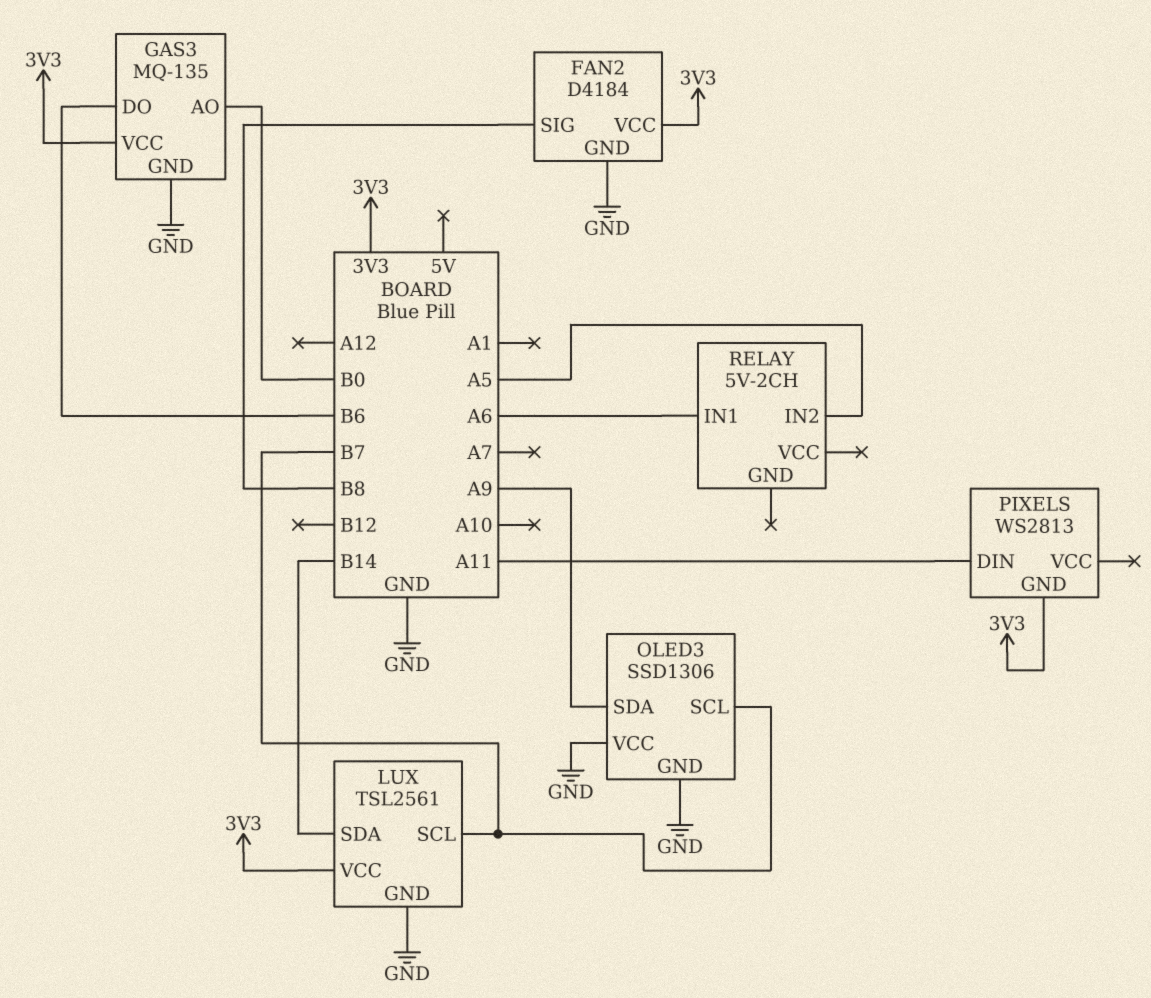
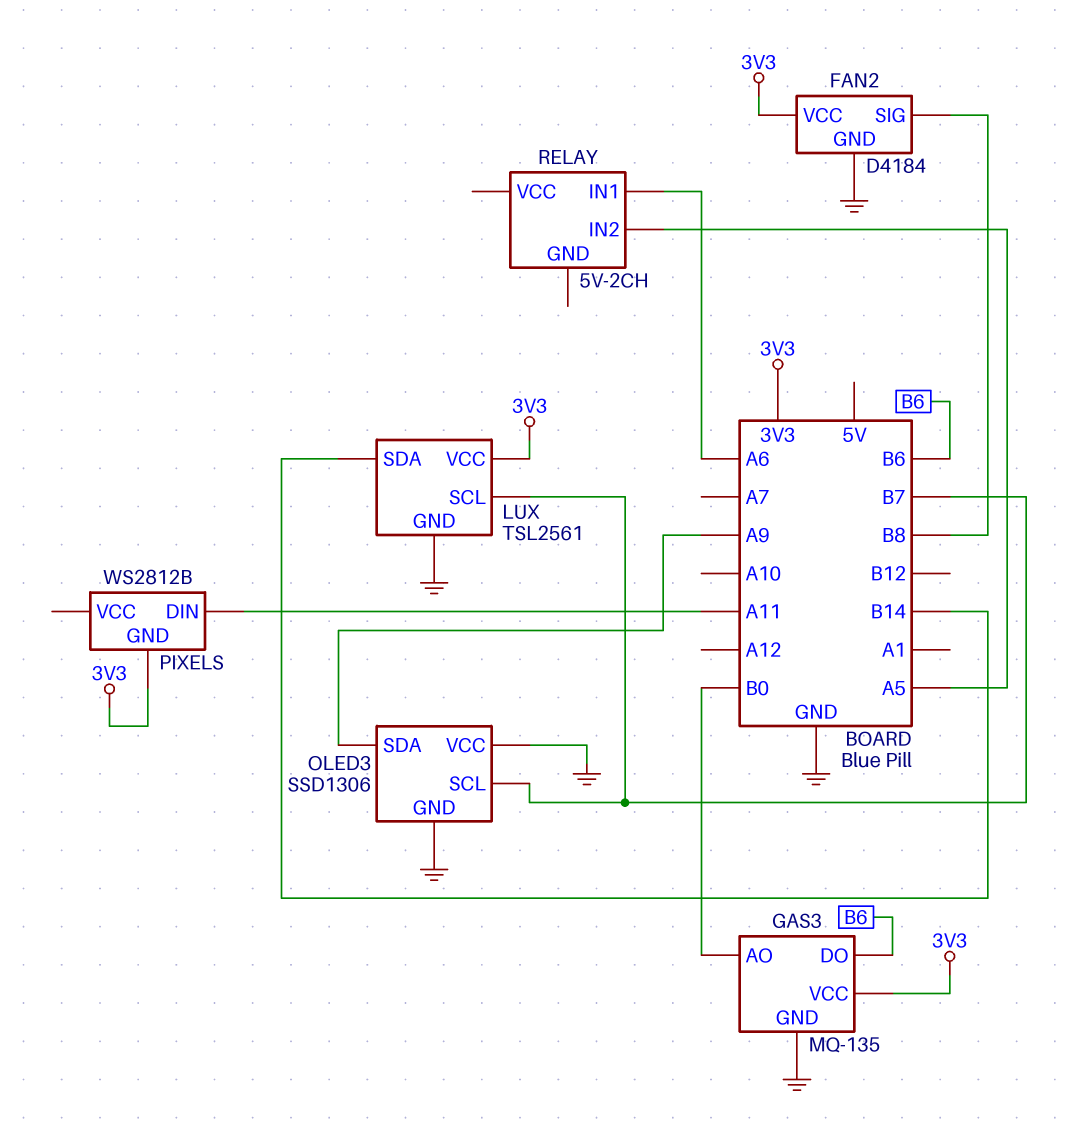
PIXELS: WS2813 -> WS2812B

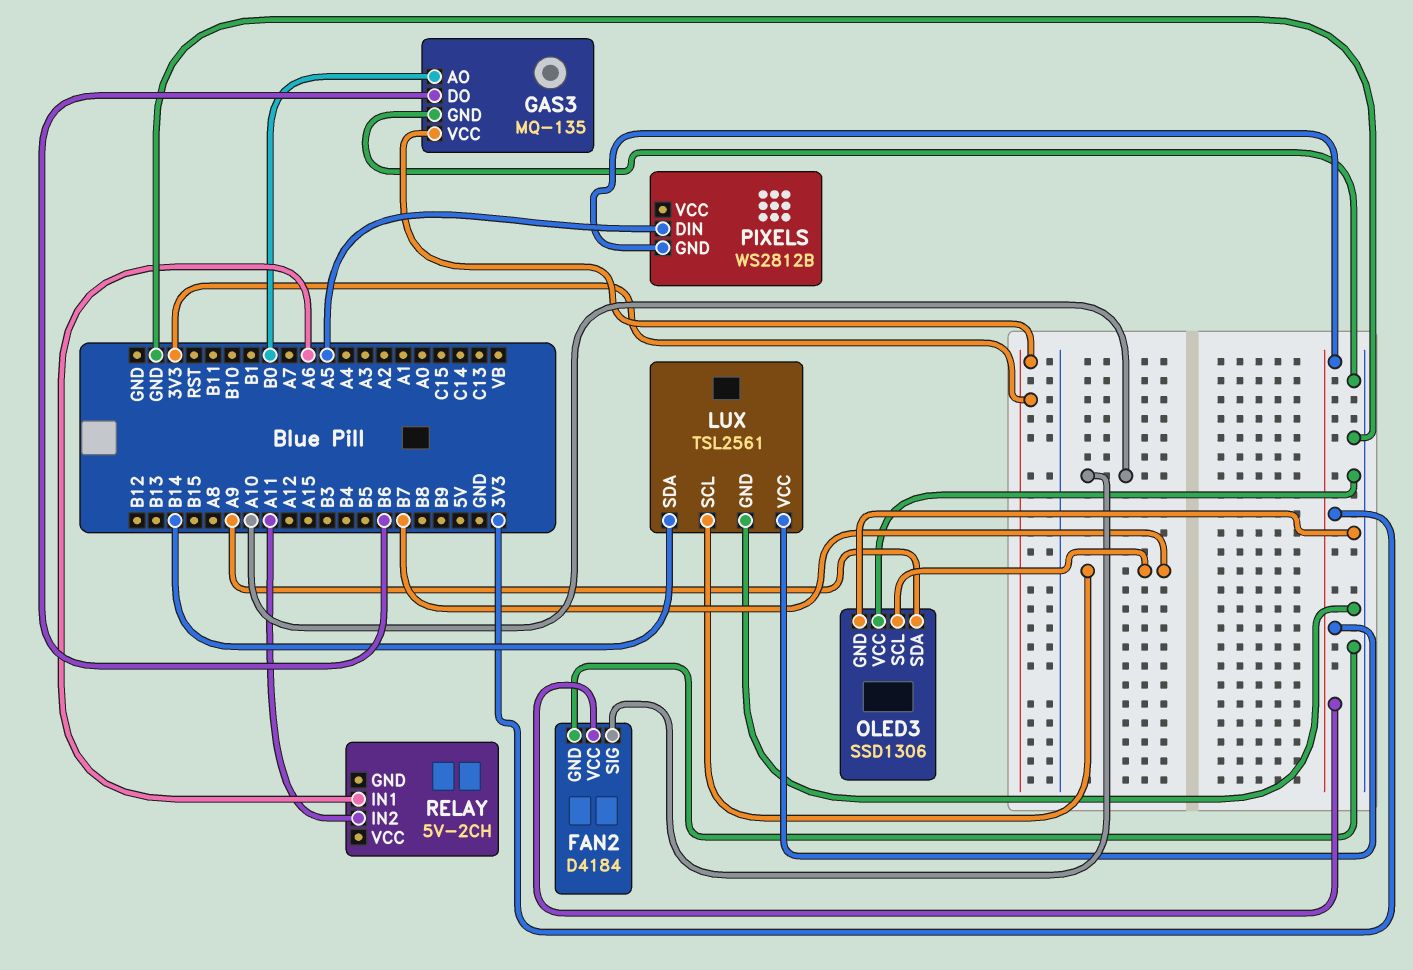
FAN2 pin SIG: B8 -> A10
PIXELS pin DIN: A11 -> A5
RELAY pin IN2: A5 -> A11

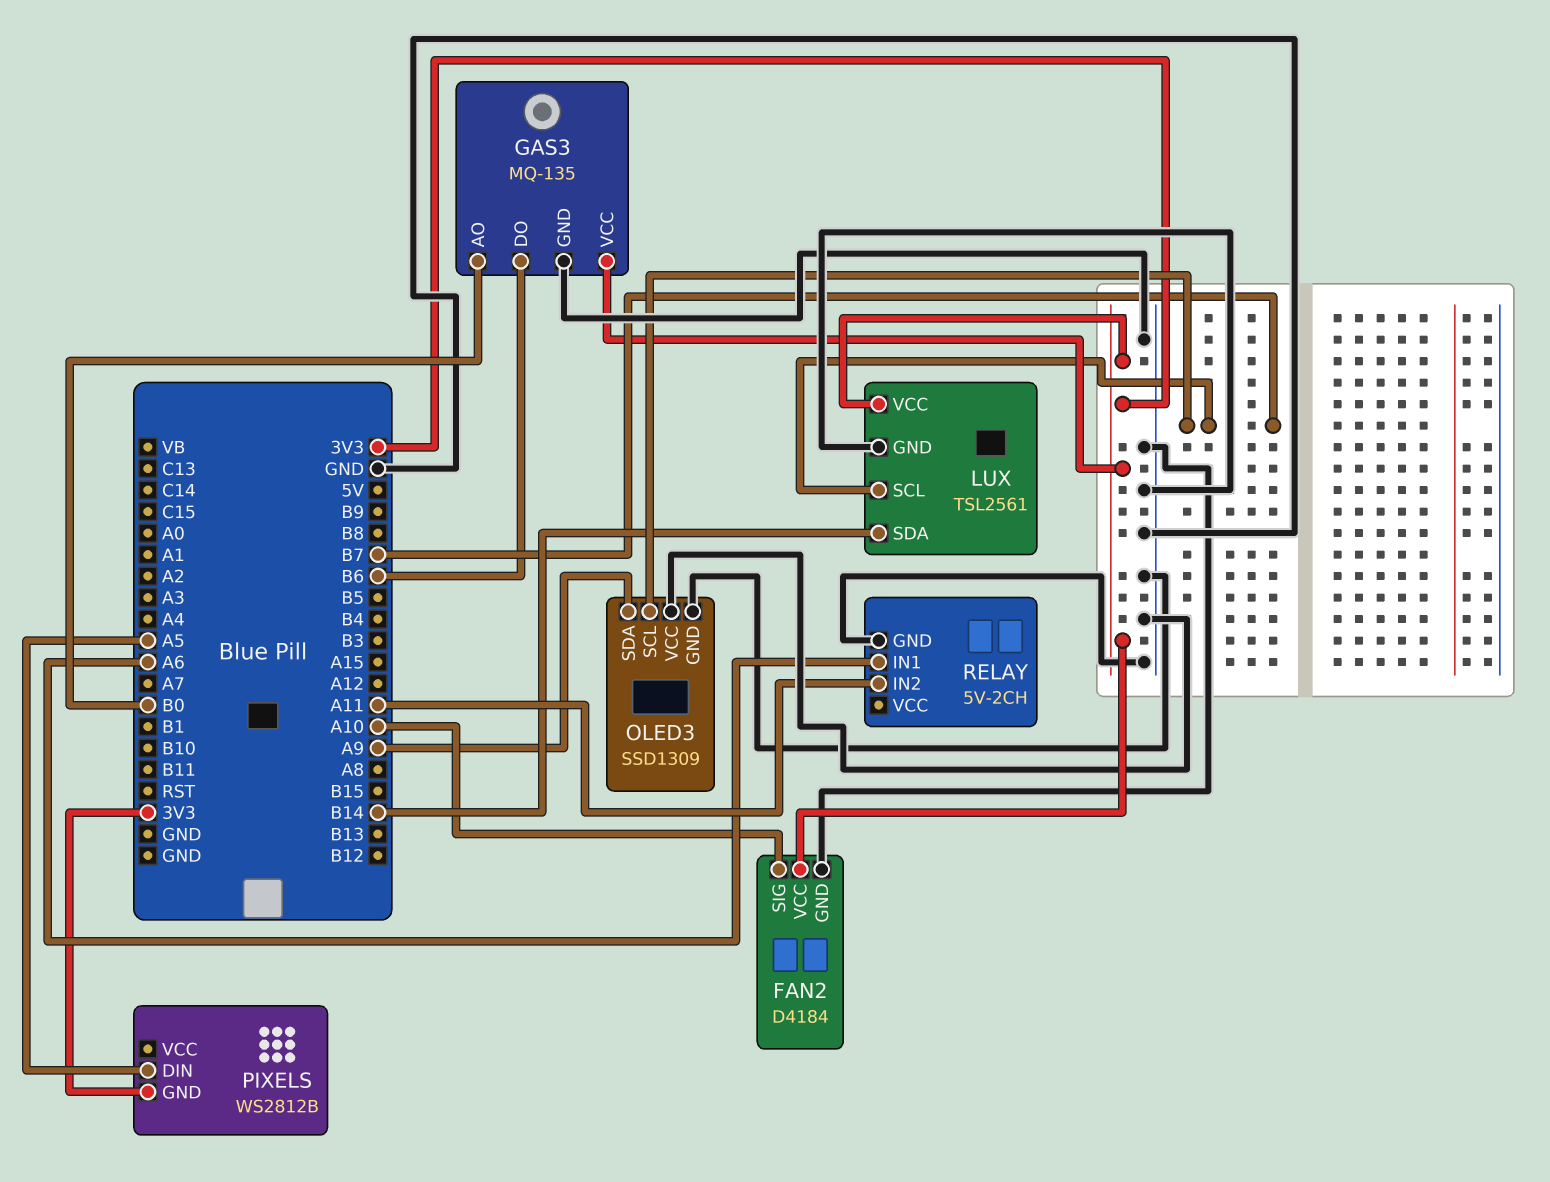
OLED3: SSD1306 -> SSD1309
RELAY pin GND: none -> GND

